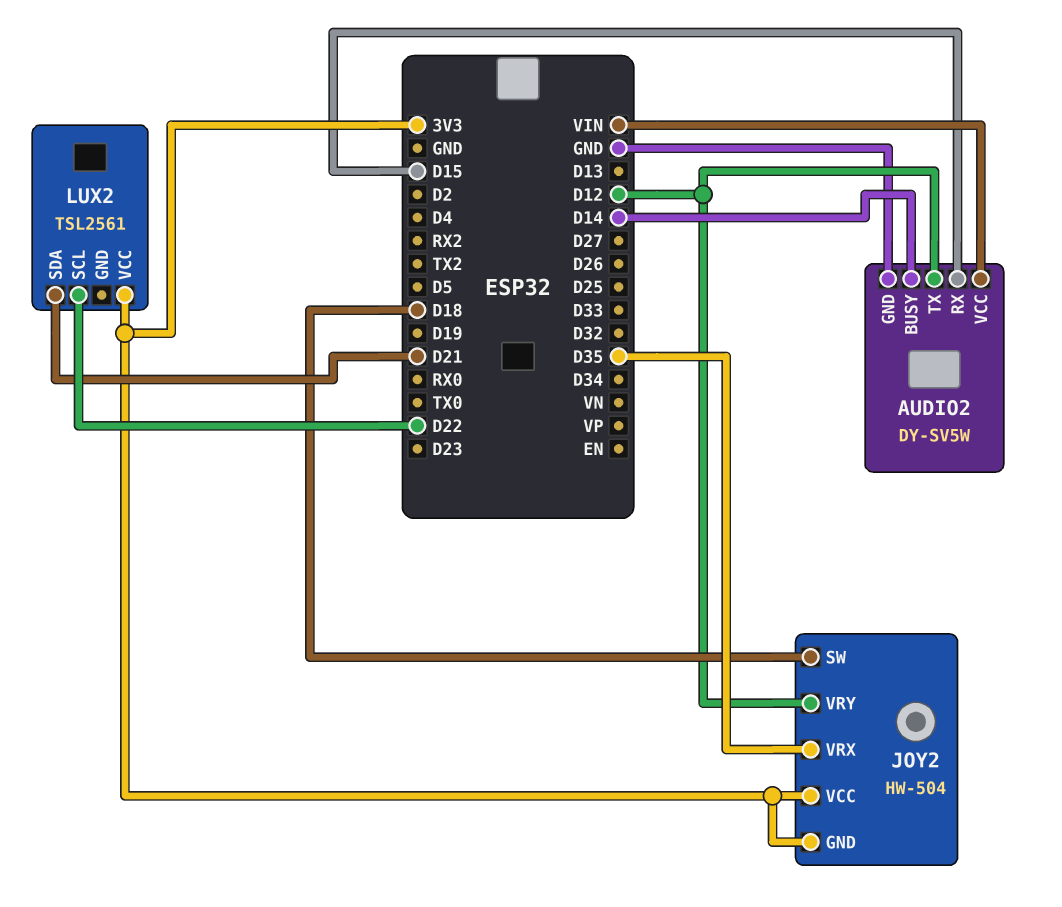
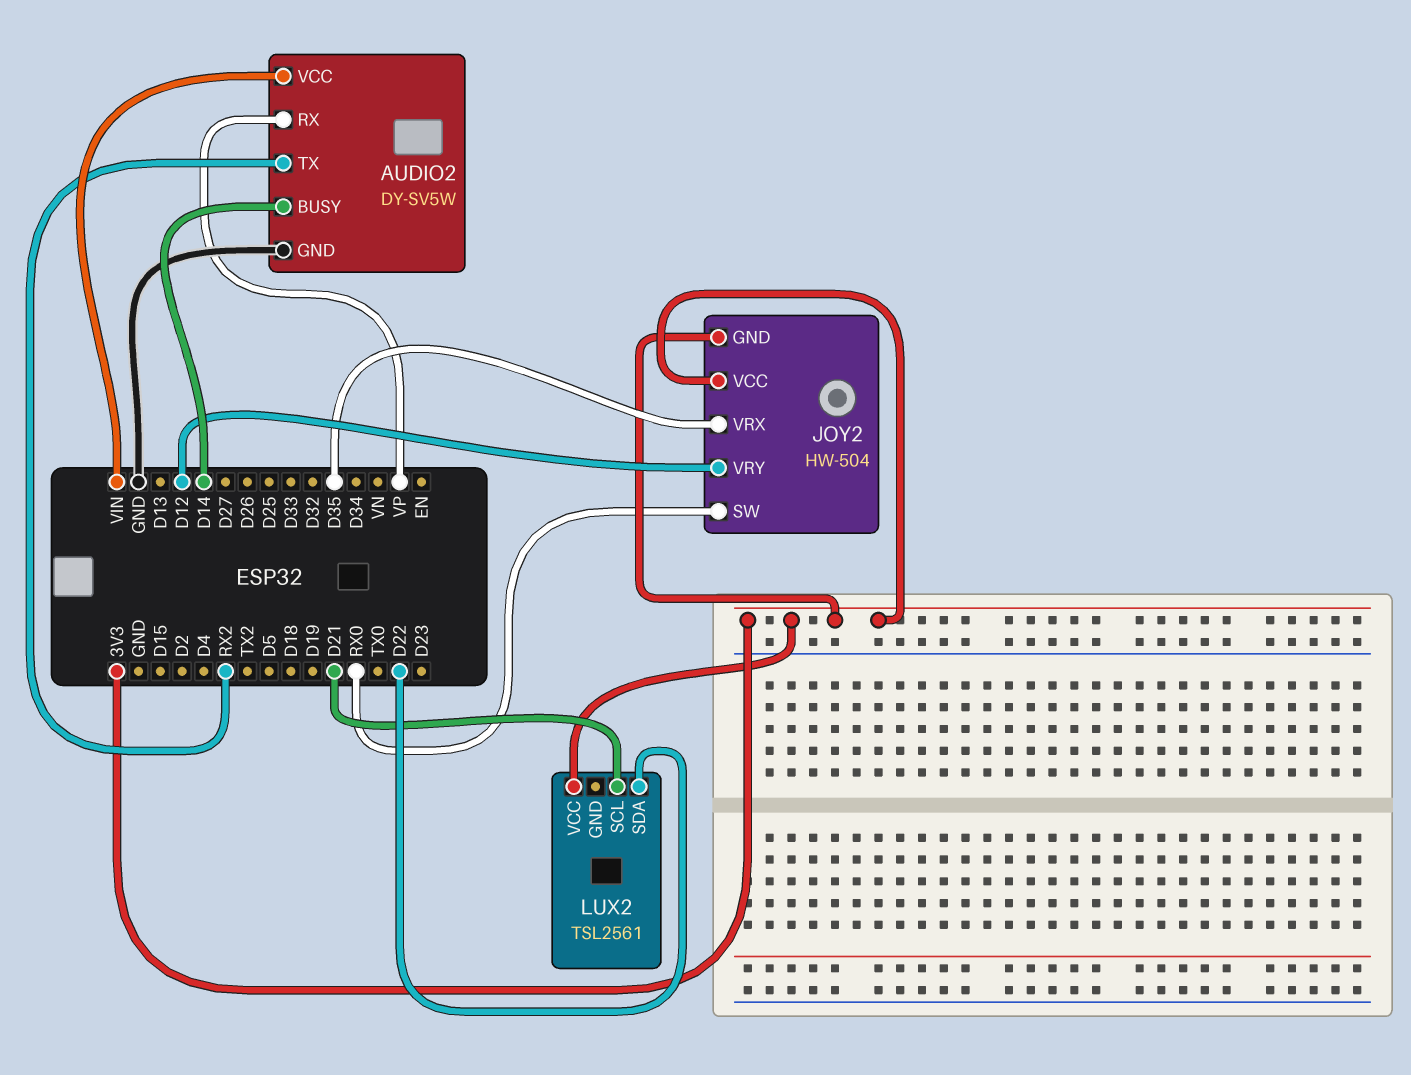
AUDIO2 pin RX: D15 -> VP
AUDIO2 pin TX: D12 -> RX2
JOY2 pin SW: D18 -> RX0
LUX2 pin SCL: D22 -> D21
LUX2 pin SDA: D21 -> D22

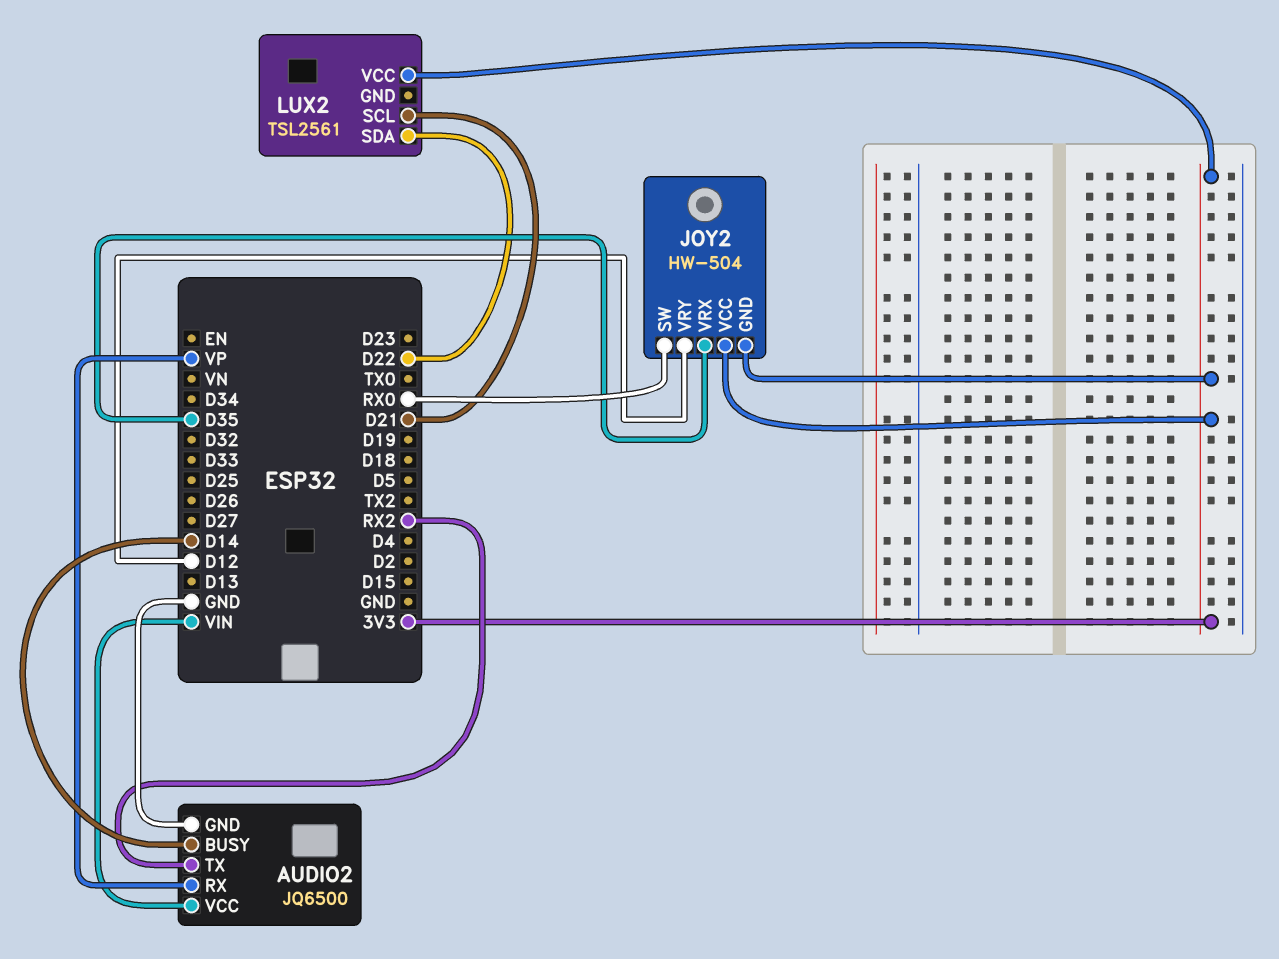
AUDIO2: DY-SV5W -> JQ6500

